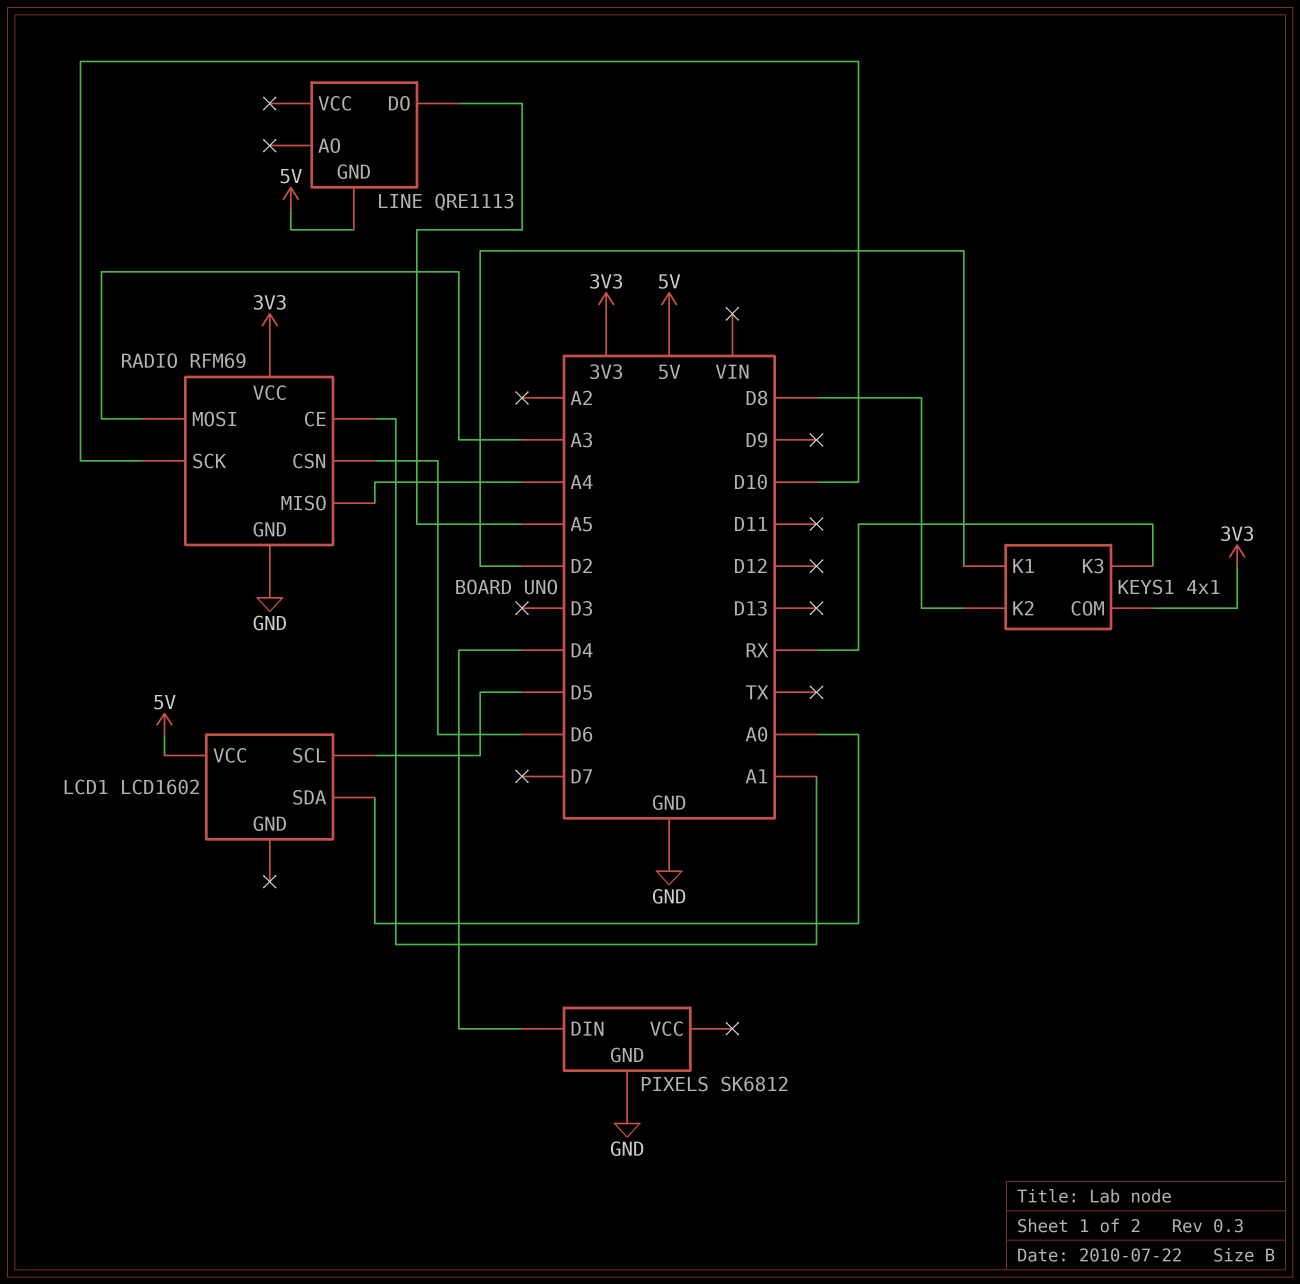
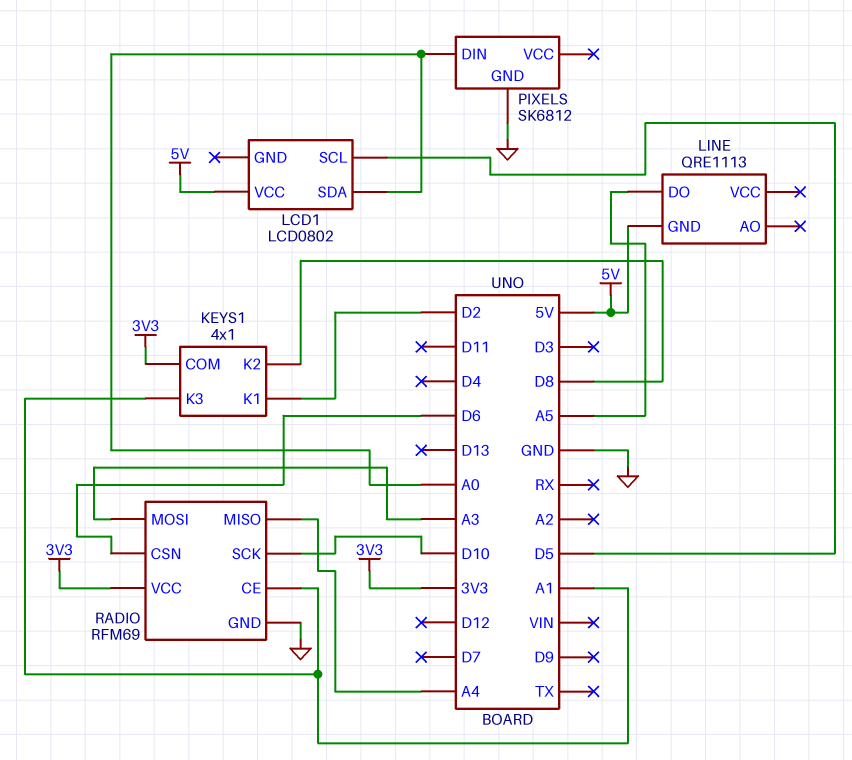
KEYS1 pin K3: RX -> A1
LCD1: LCD1602 -> LCD0802
PIXELS pin DIN: D4 -> A0

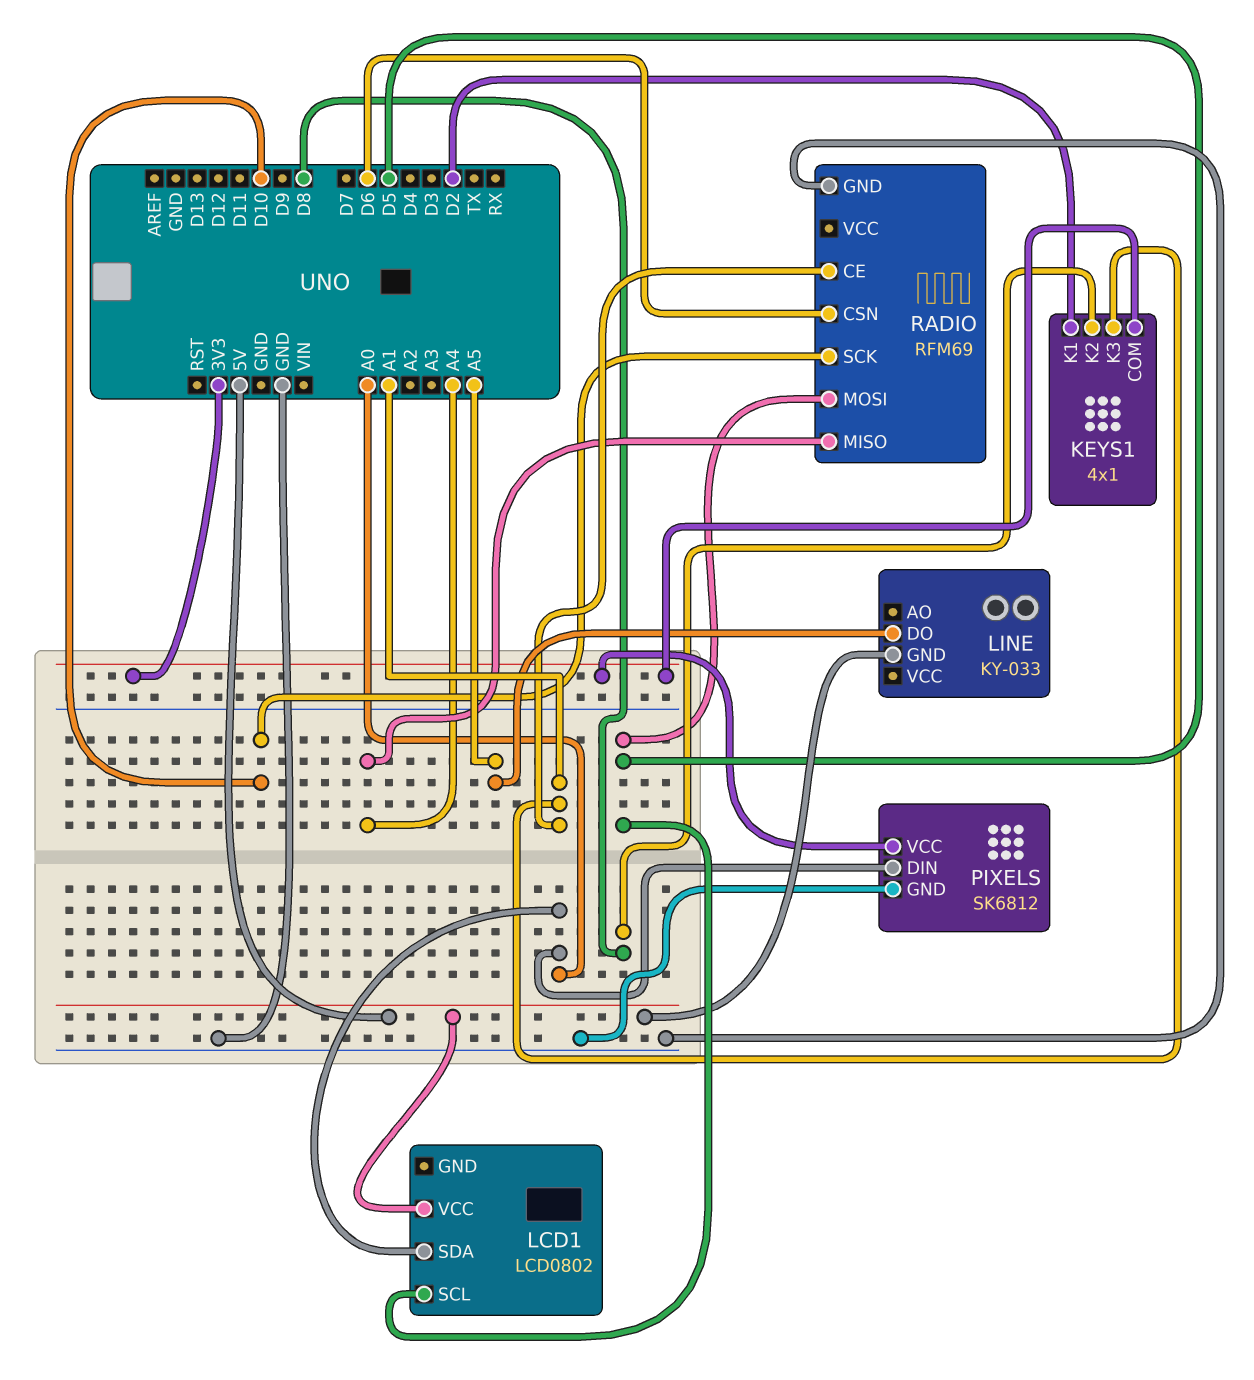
LINE: QRE1113 -> KY-033
PIXELS pin VCC: none -> 3V3
RADIO pin MOSI: A3 -> D5
RADIO pin VCC: 3V3 -> none

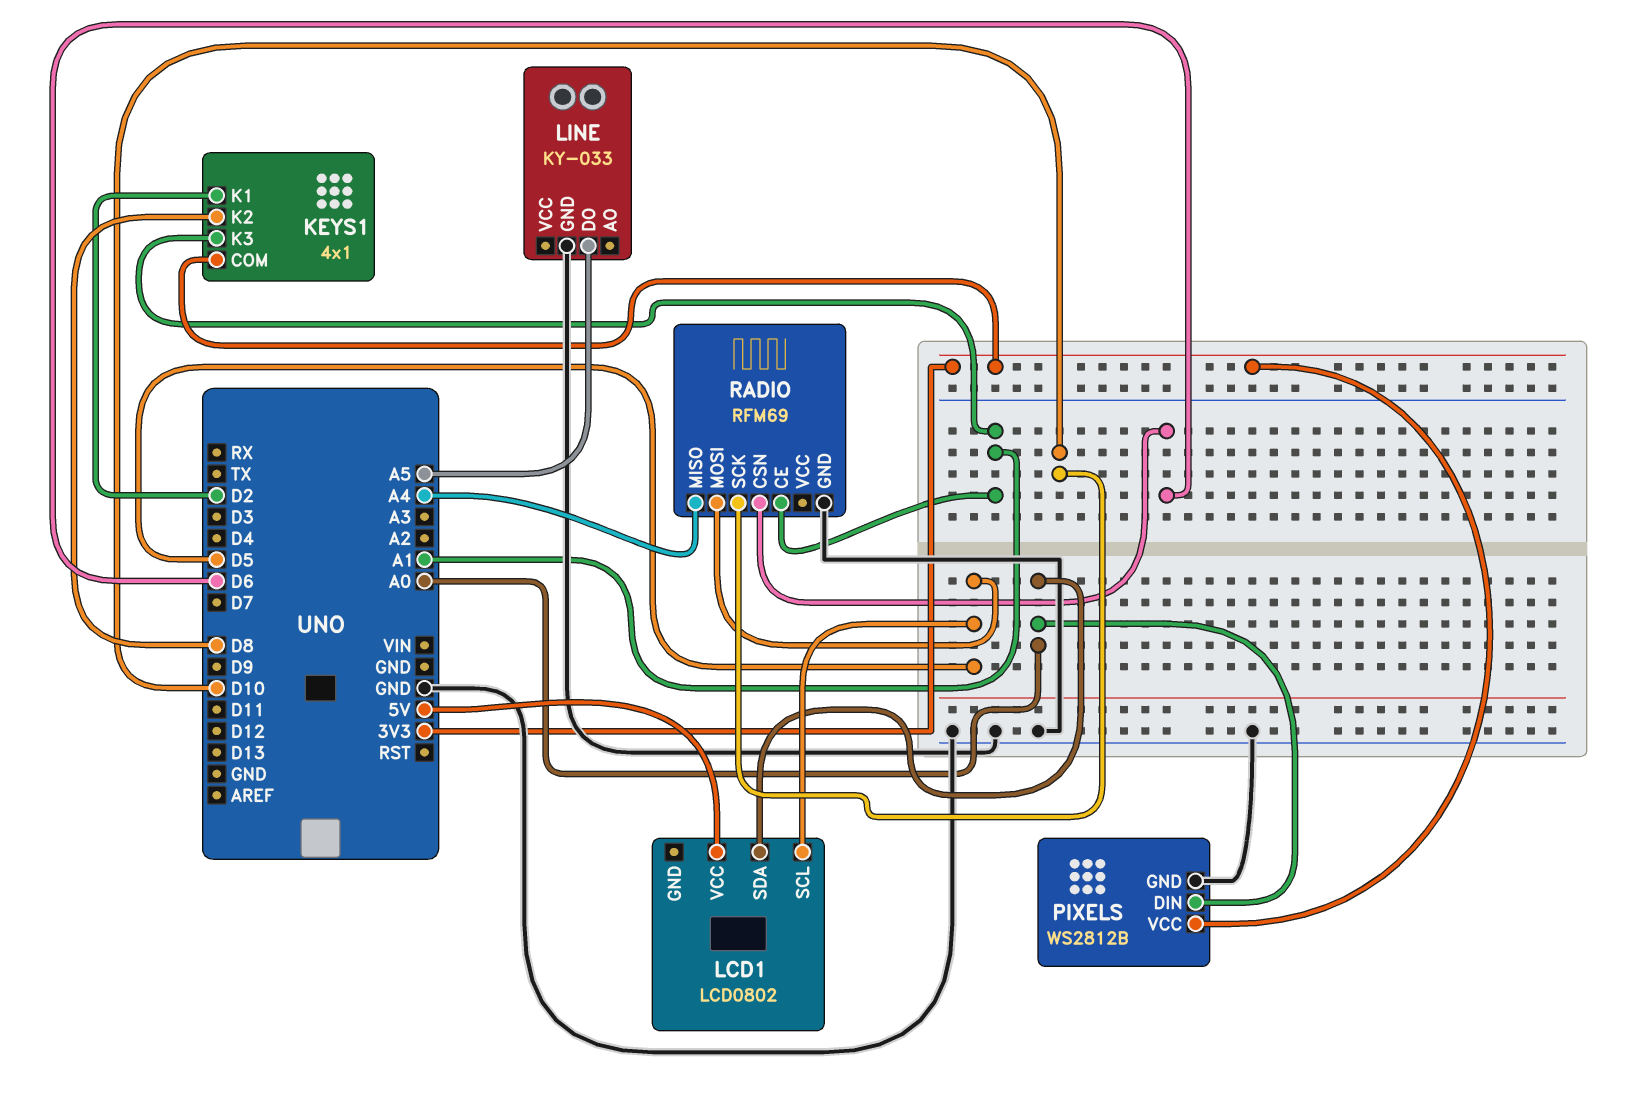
LINE pin GND: 5V -> GND
PIXELS: SK6812 -> WS2812B

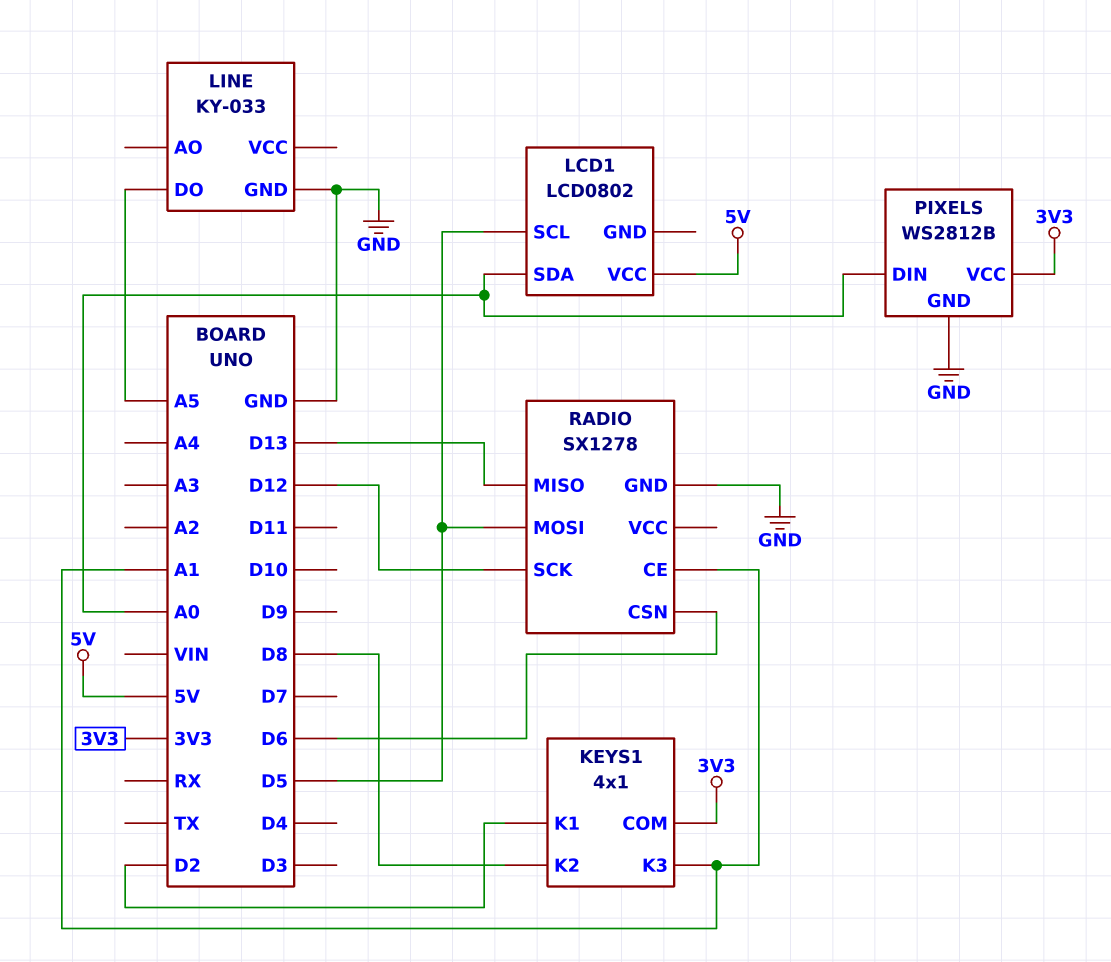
RADIO: RFM69 -> SX1278
RADIO pin MISO: A4 -> D13
RADIO pin SCK: D10 -> D12

